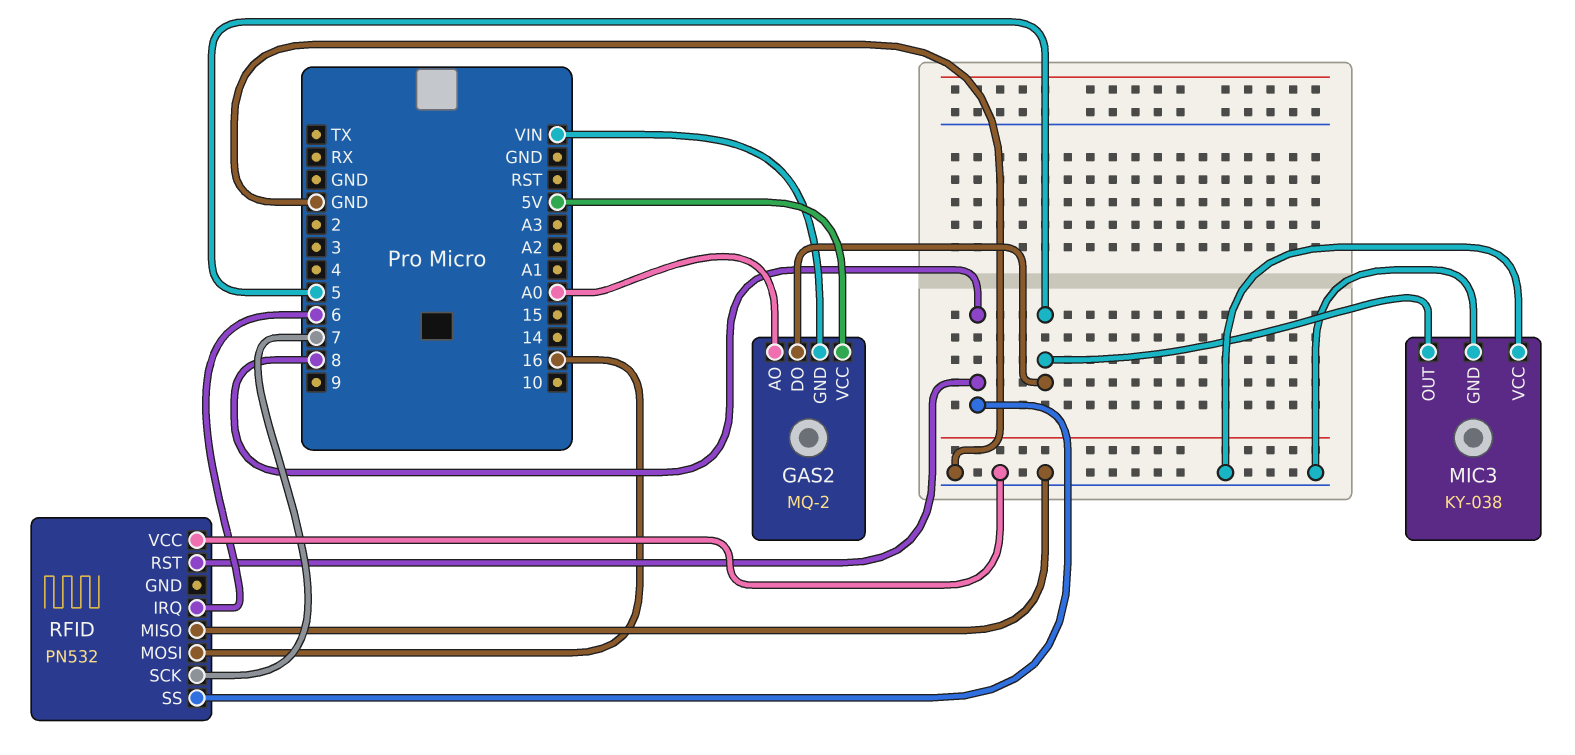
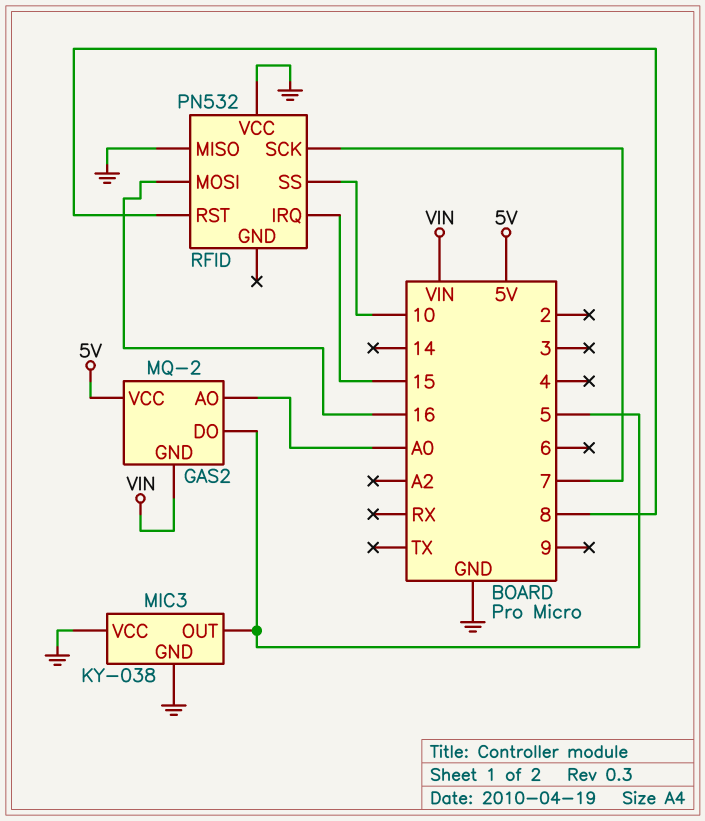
RFID pin IRQ: 6 -> 15
RFID pin SS: 8 -> 10

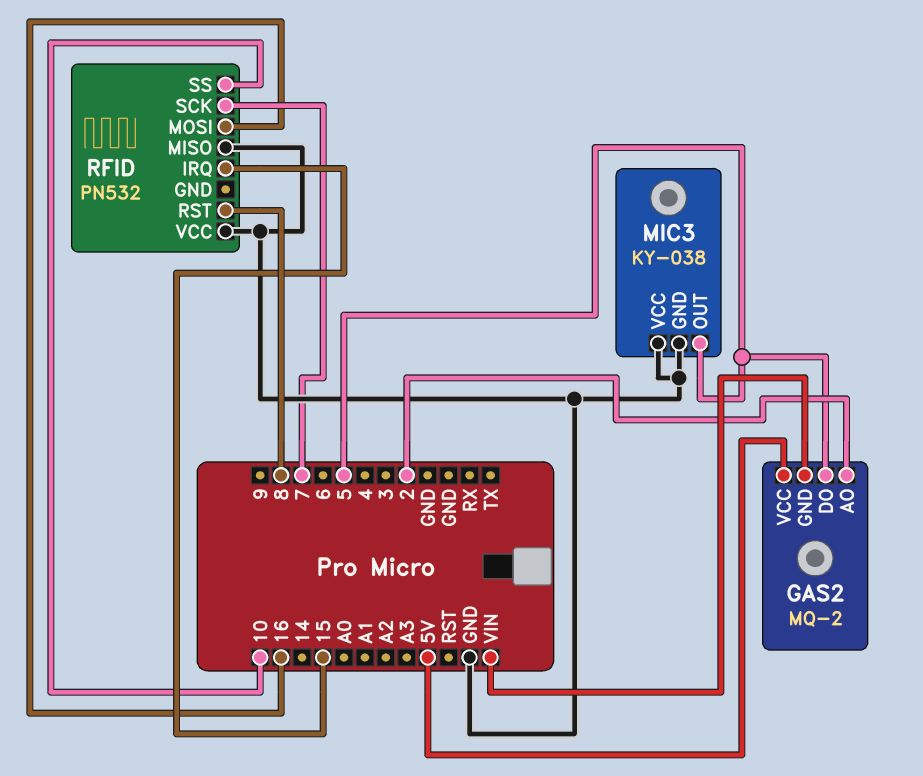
GAS2 pin AO: A0 -> 2

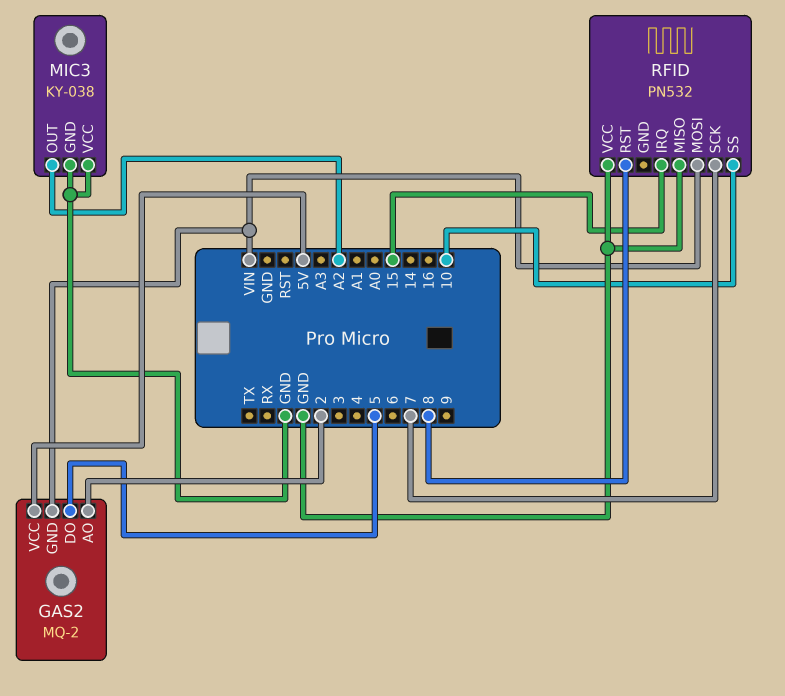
MIC3 pin OUT: 5 -> A2
RFID pin MOSI: 16 -> VIN

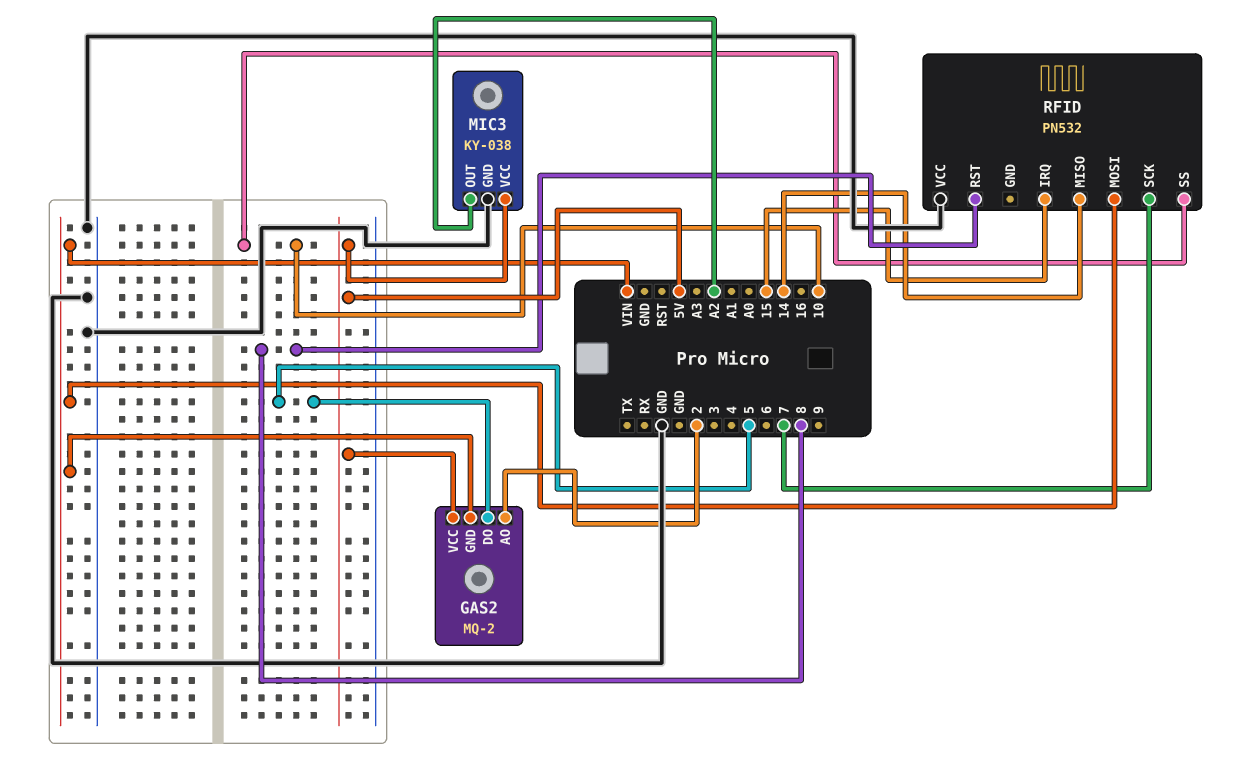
MIC3 pin VCC: GND -> 5V
RFID pin MISO: GND -> 14

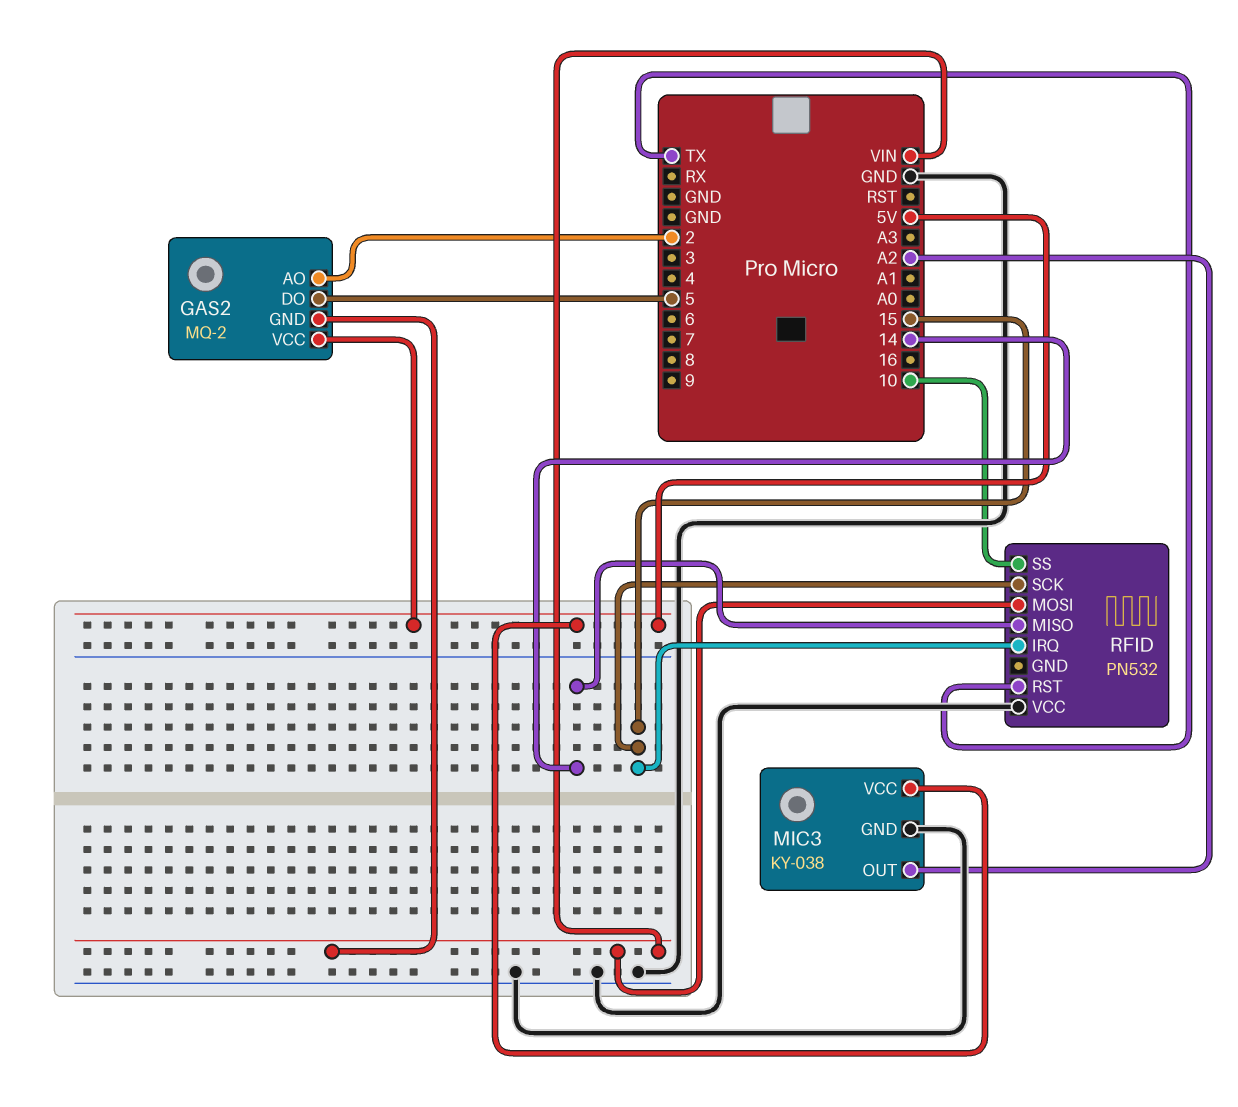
RFID pin RST: 8 -> TX
RFID pin SCK: 7 -> 15

